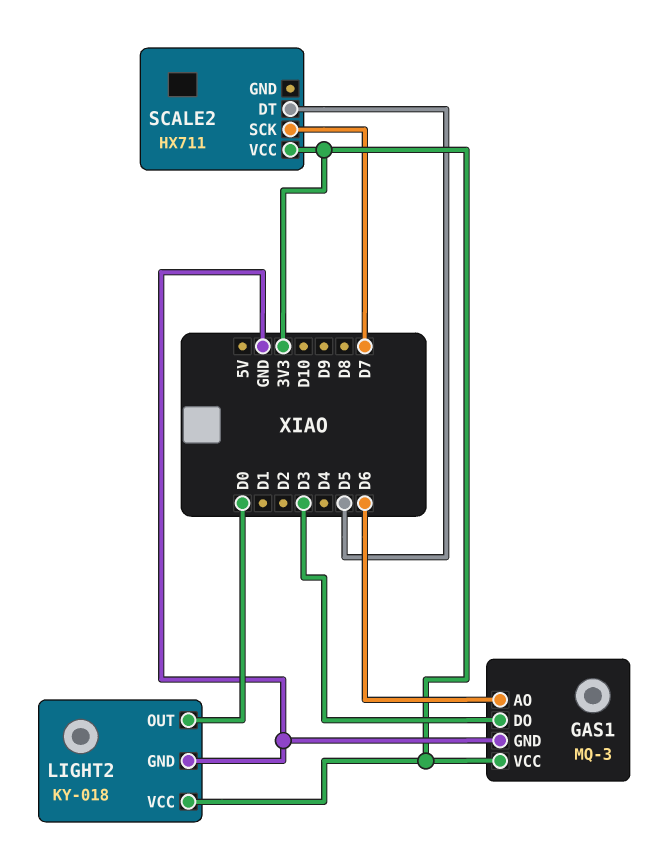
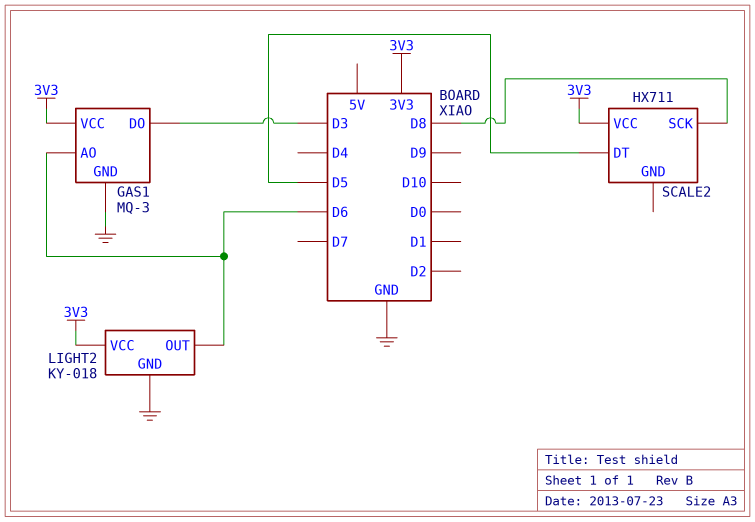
LIGHT2 pin OUT: D0 -> D6
SCALE2 pin SCK: D7 -> D8

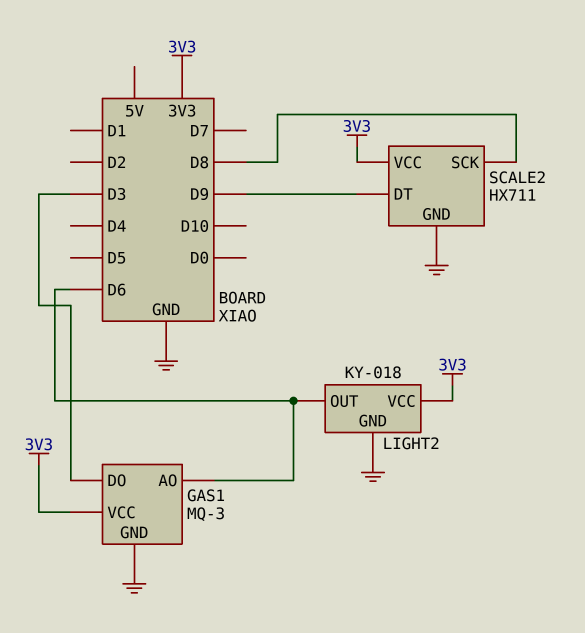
SCALE2 pin DT: D5 -> D9
SCALE2 pin GND: none -> GND

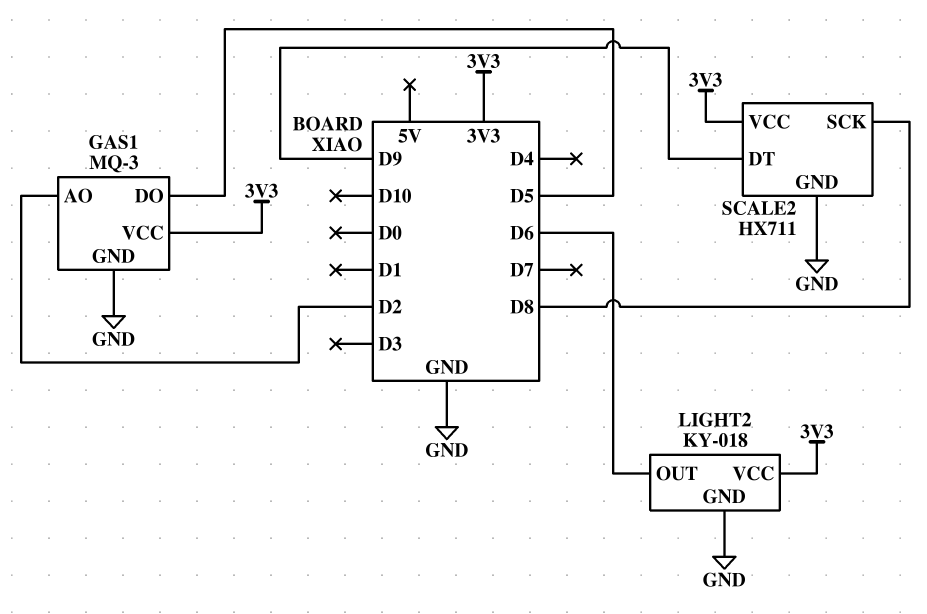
GAS1 pin AO: D6 -> D2
GAS1 pin DO: D3 -> D5

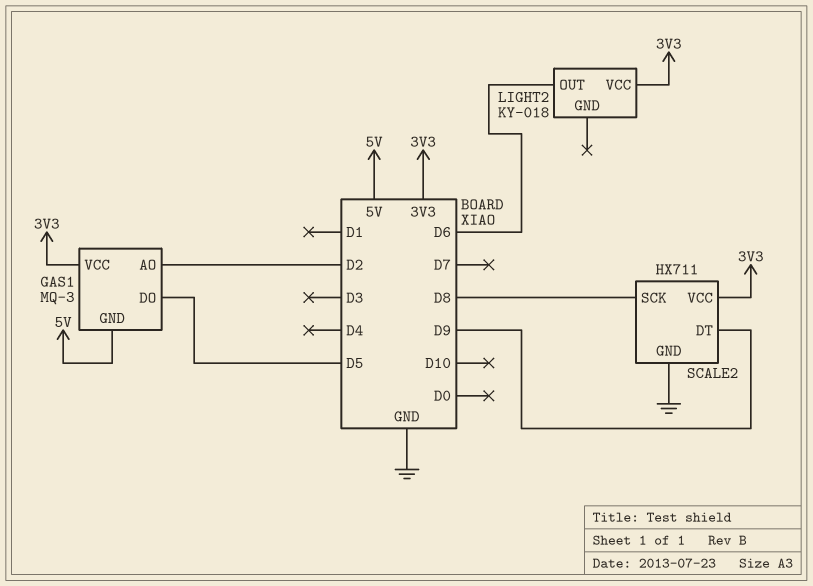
GAS1 pin GND: GND -> 5V
LIGHT2 pin GND: GND -> none

